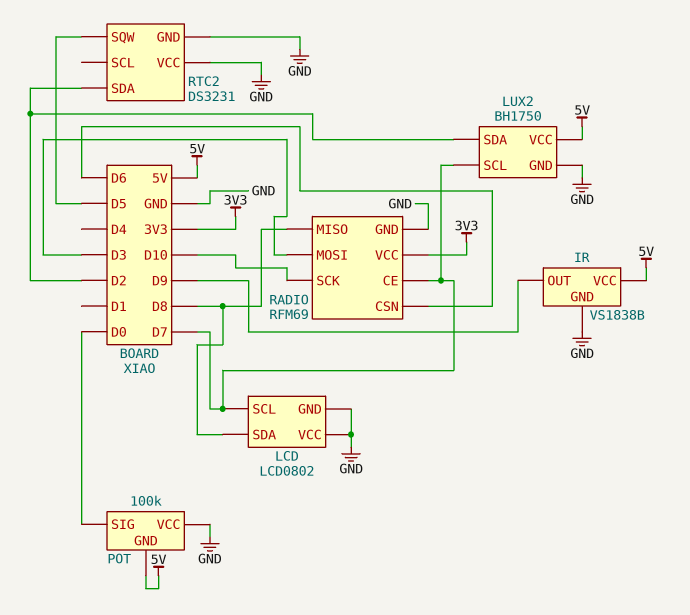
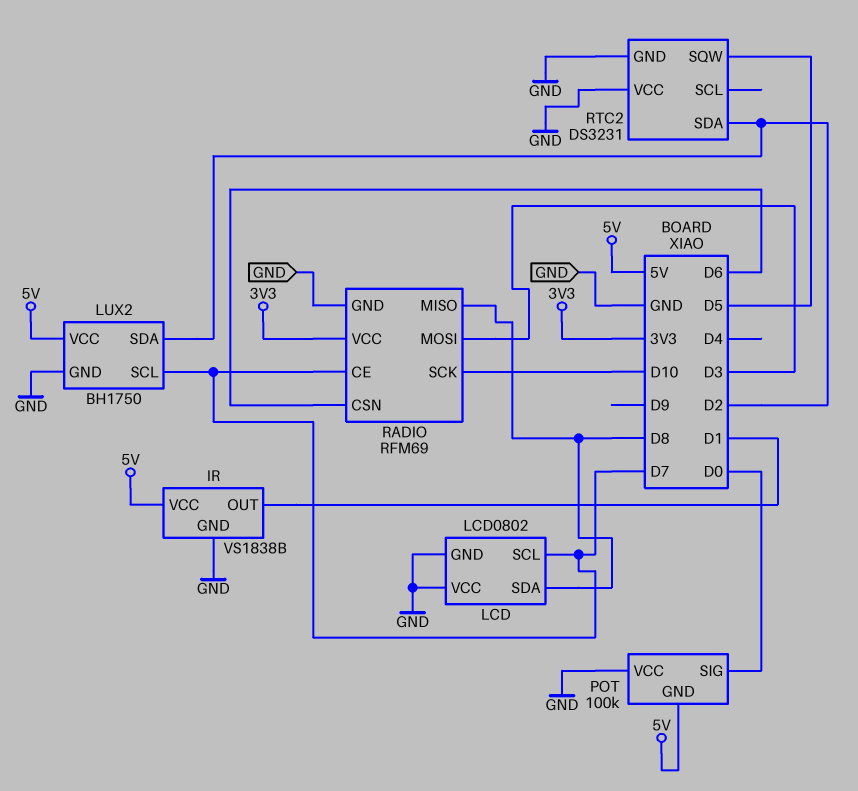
IR pin OUT: D9 -> D1

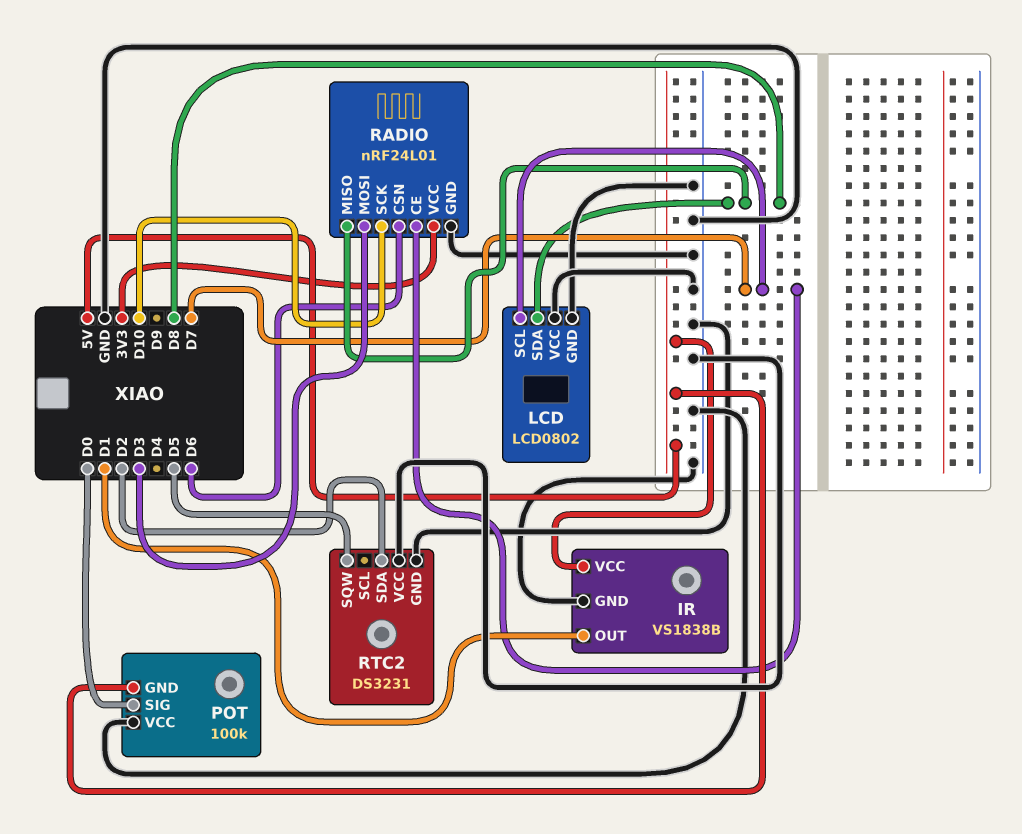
LUX2: BH1750 -> none
LUX2 pin GND: GND -> none
LUX2 pin SCL: D7 -> none
LUX2 pin SDA: D2 -> none
LUX2 pin VCC: 5V -> none
RADIO: RFM69 -> nRF24L01

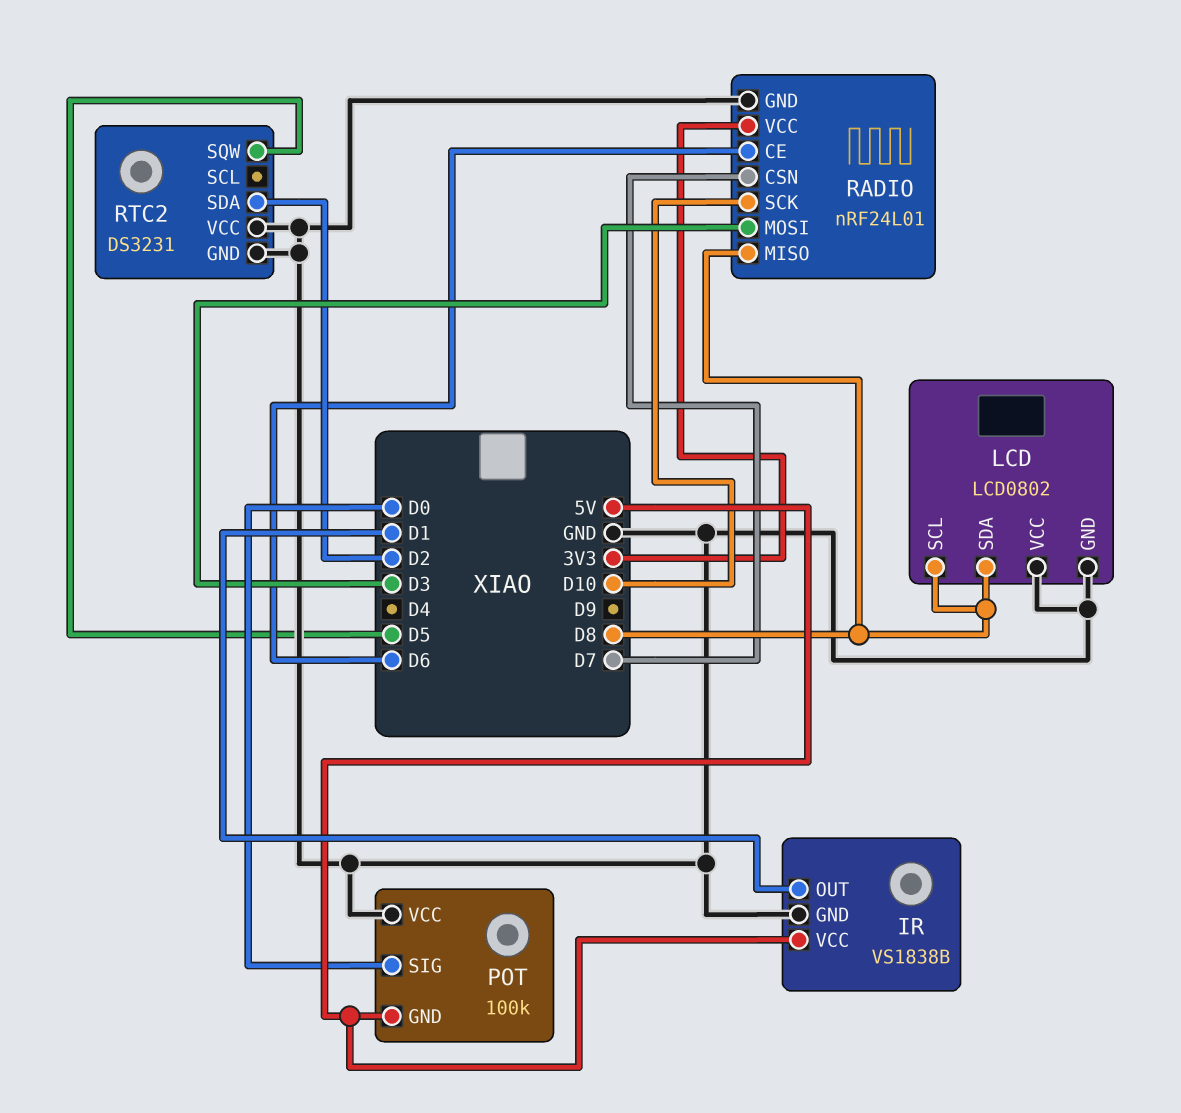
LCD pin SCL: D7 -> D8
RADIO pin CE: D7 -> D6
RADIO pin CSN: D6 -> D7

